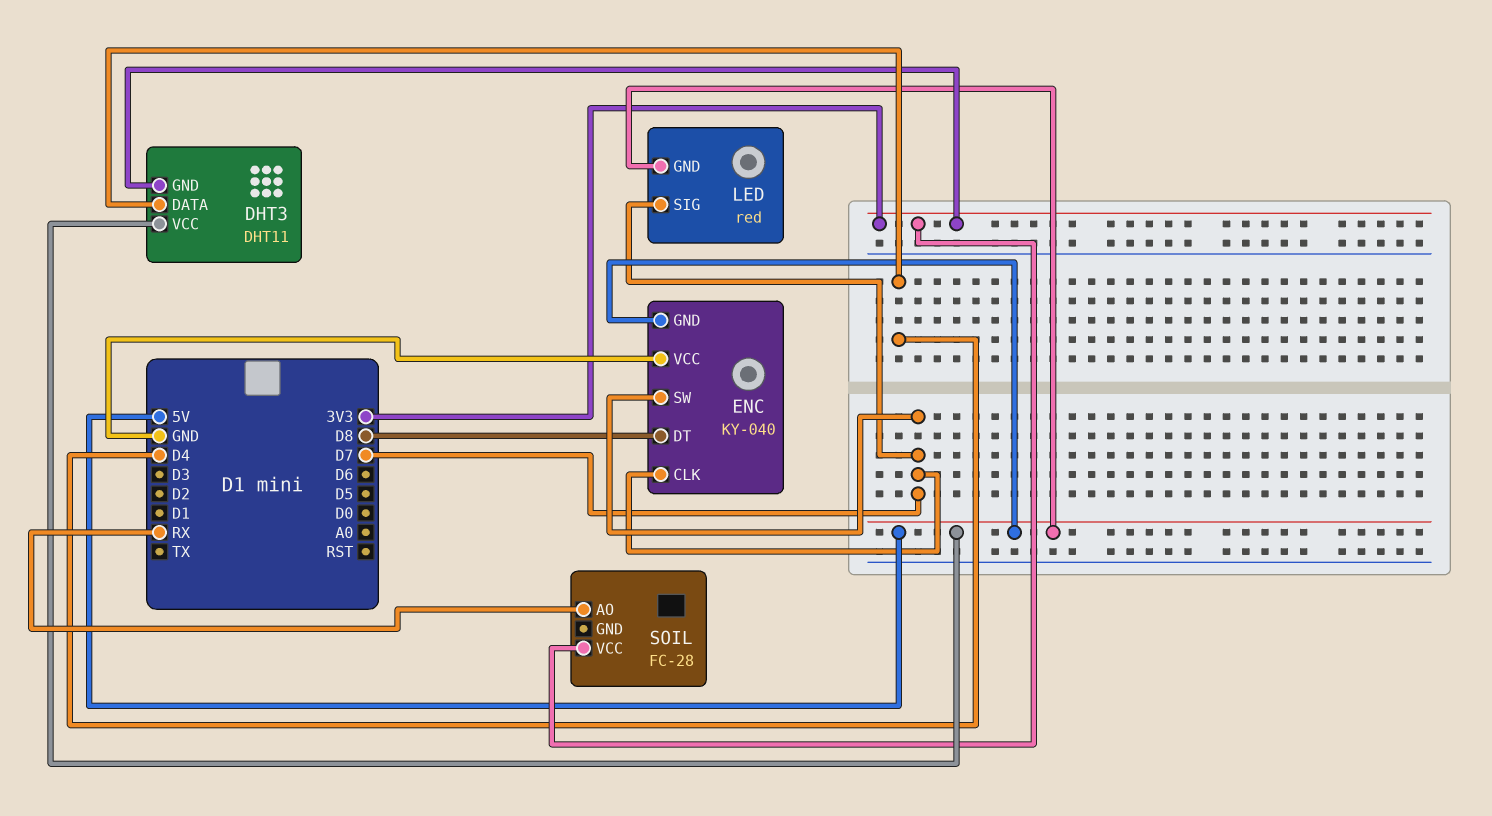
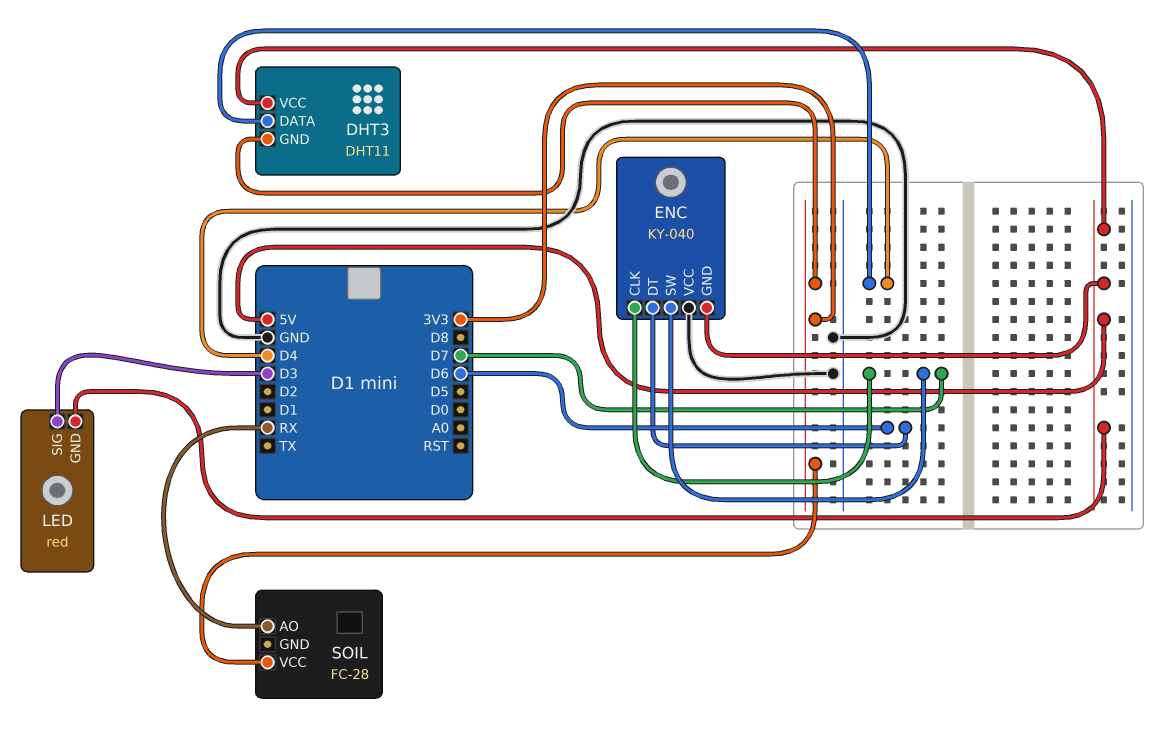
ENC pin DT: D8 -> D6
LED pin SIG: D7 -> D3

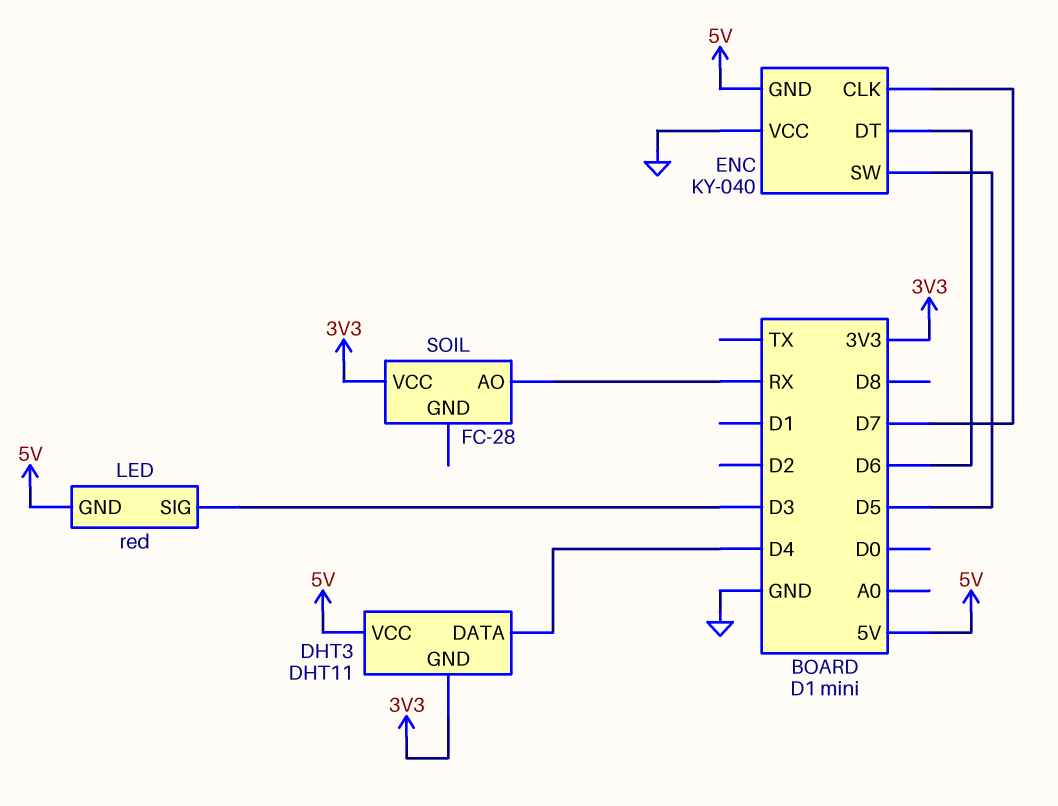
ENC pin SW: D7 -> D5

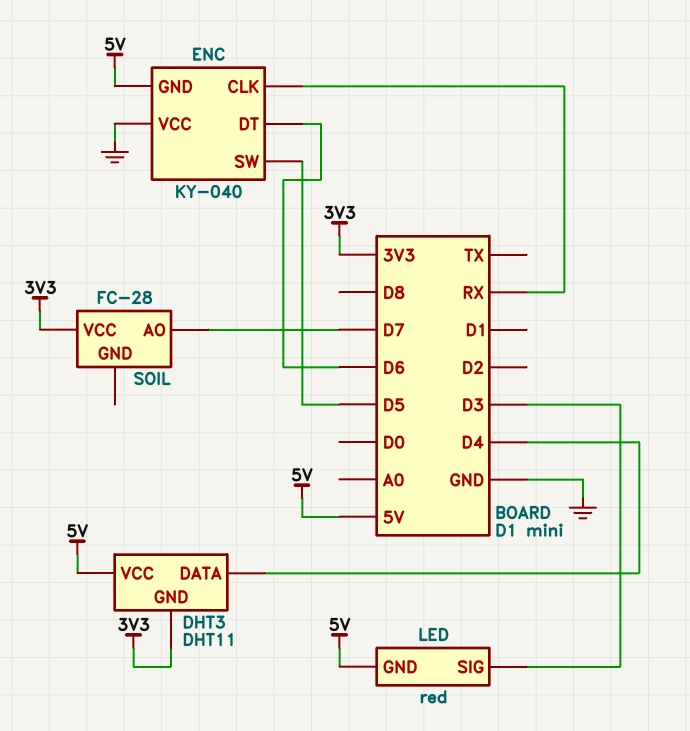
ENC pin CLK: D7 -> RX
SOIL pin AO: RX -> D7

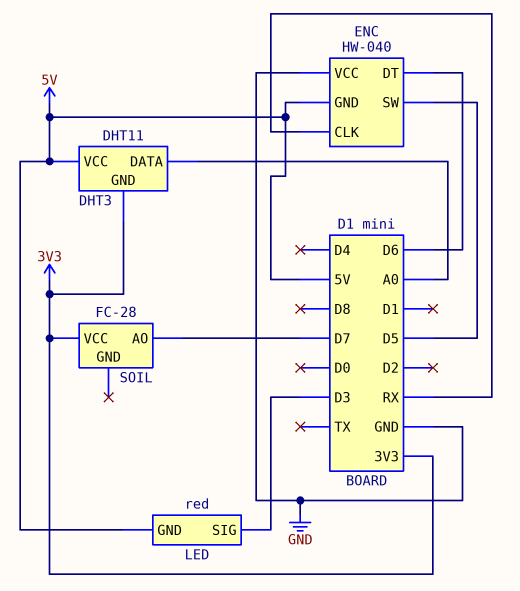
DHT3 pin DATA: D4 -> A0
ENC: KY-040 -> HW-040

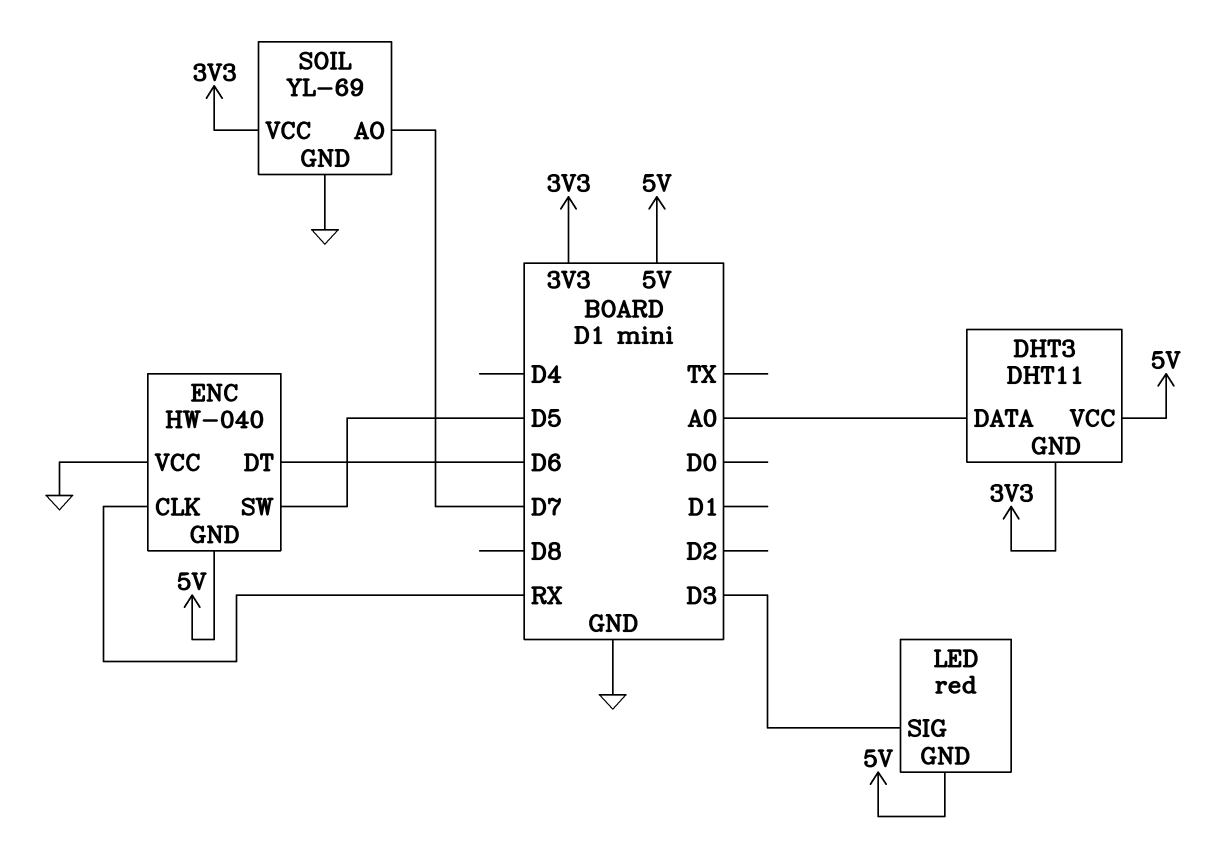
SOIL: FC-28 -> YL-69
SOIL pin GND: none -> GND

